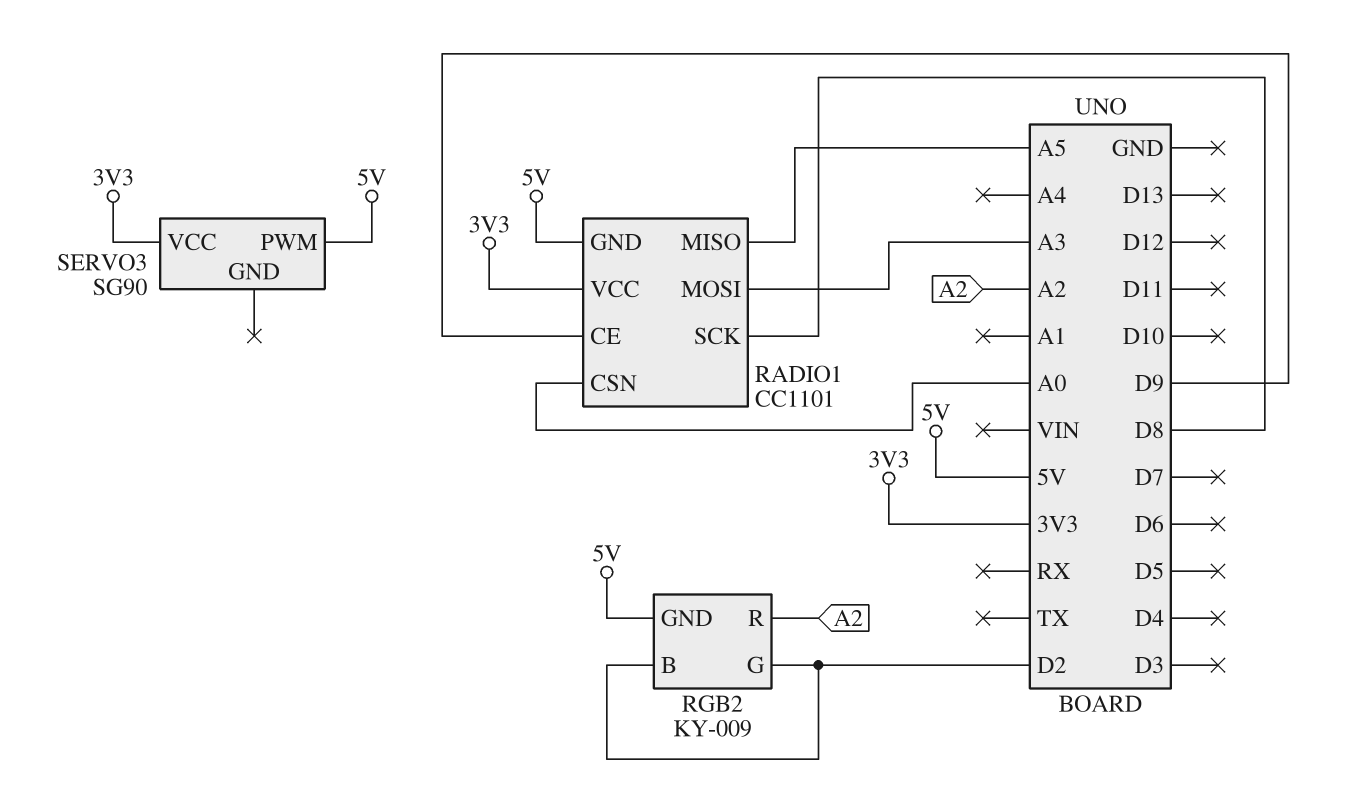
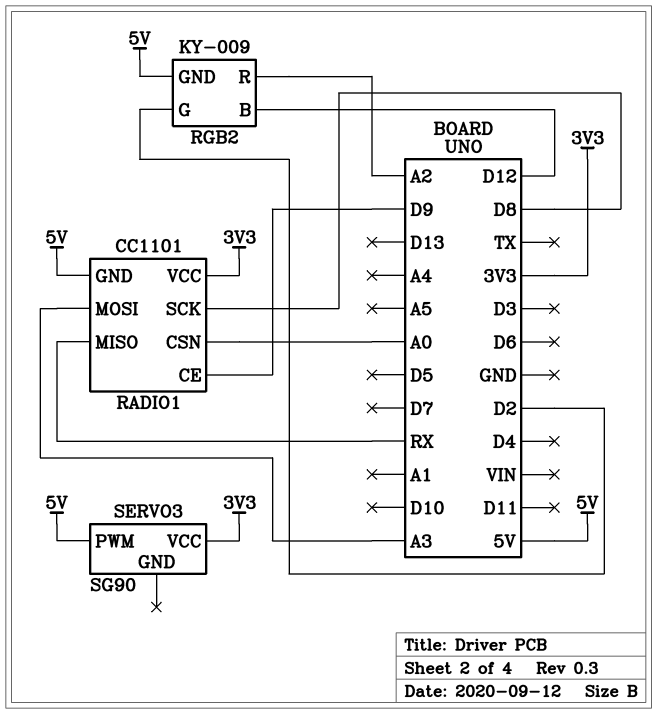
RADIO1 pin MISO: A5 -> RX
RGB2 pin B: D2 -> D12

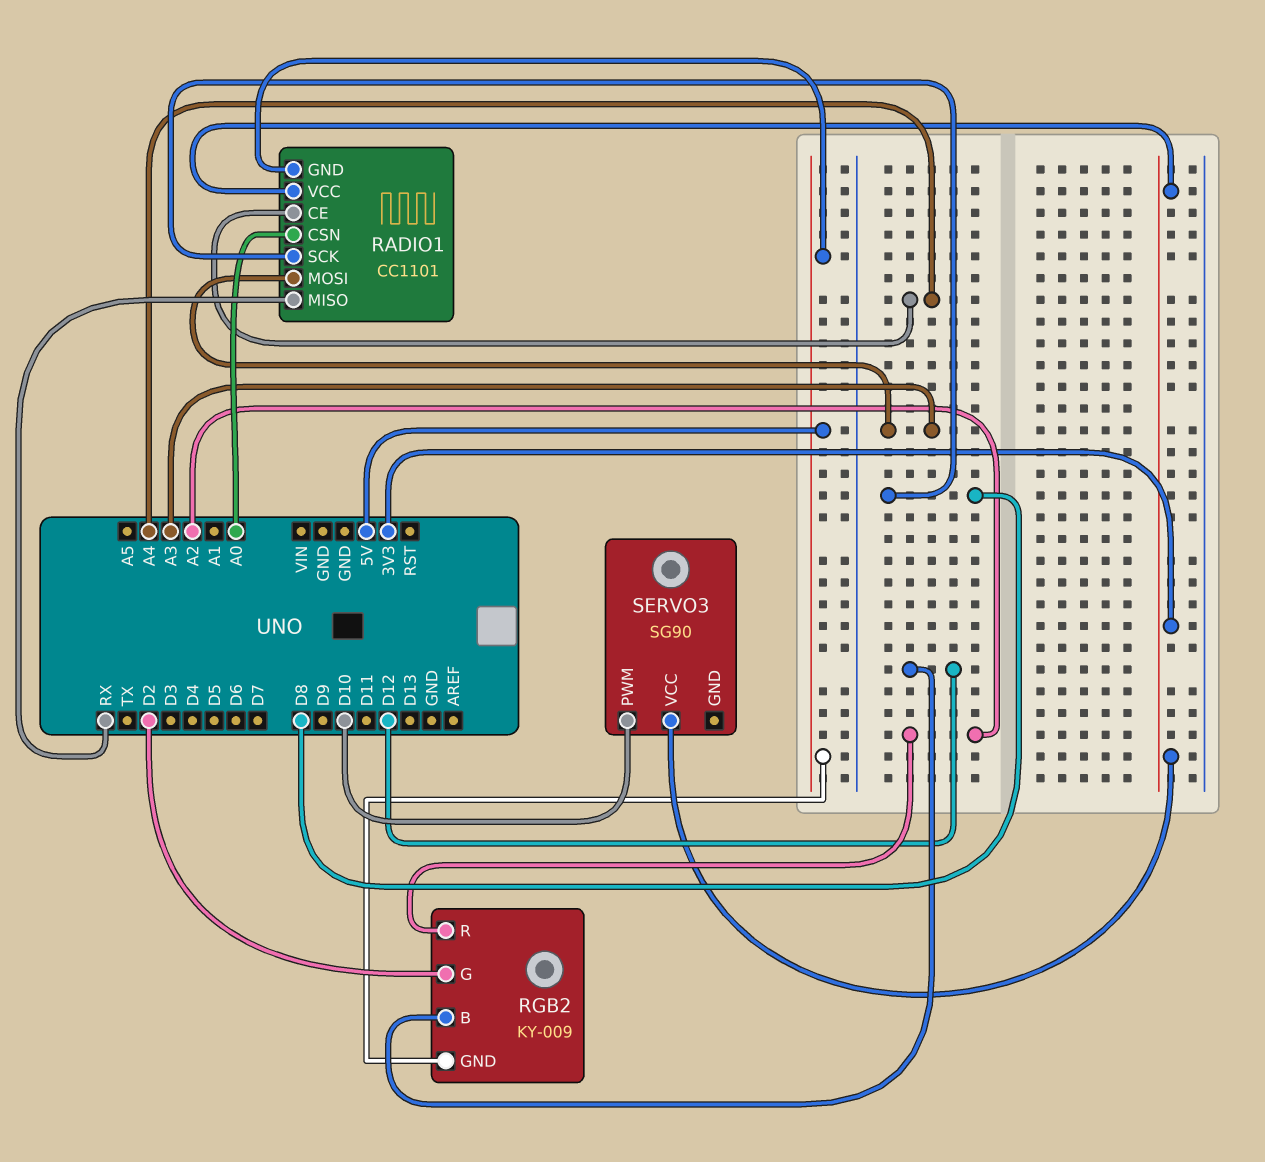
RADIO1 pin CE: D9 -> A4
SERVO3 pin PWM: 5V -> D10

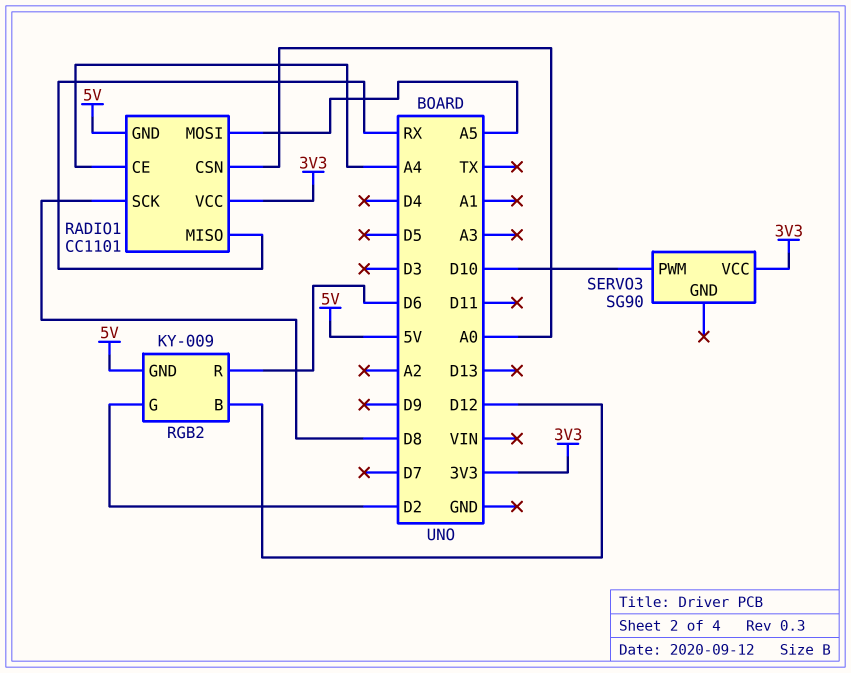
RADIO1 pin MOSI: A3 -> A5
RGB2 pin R: A2 -> D6

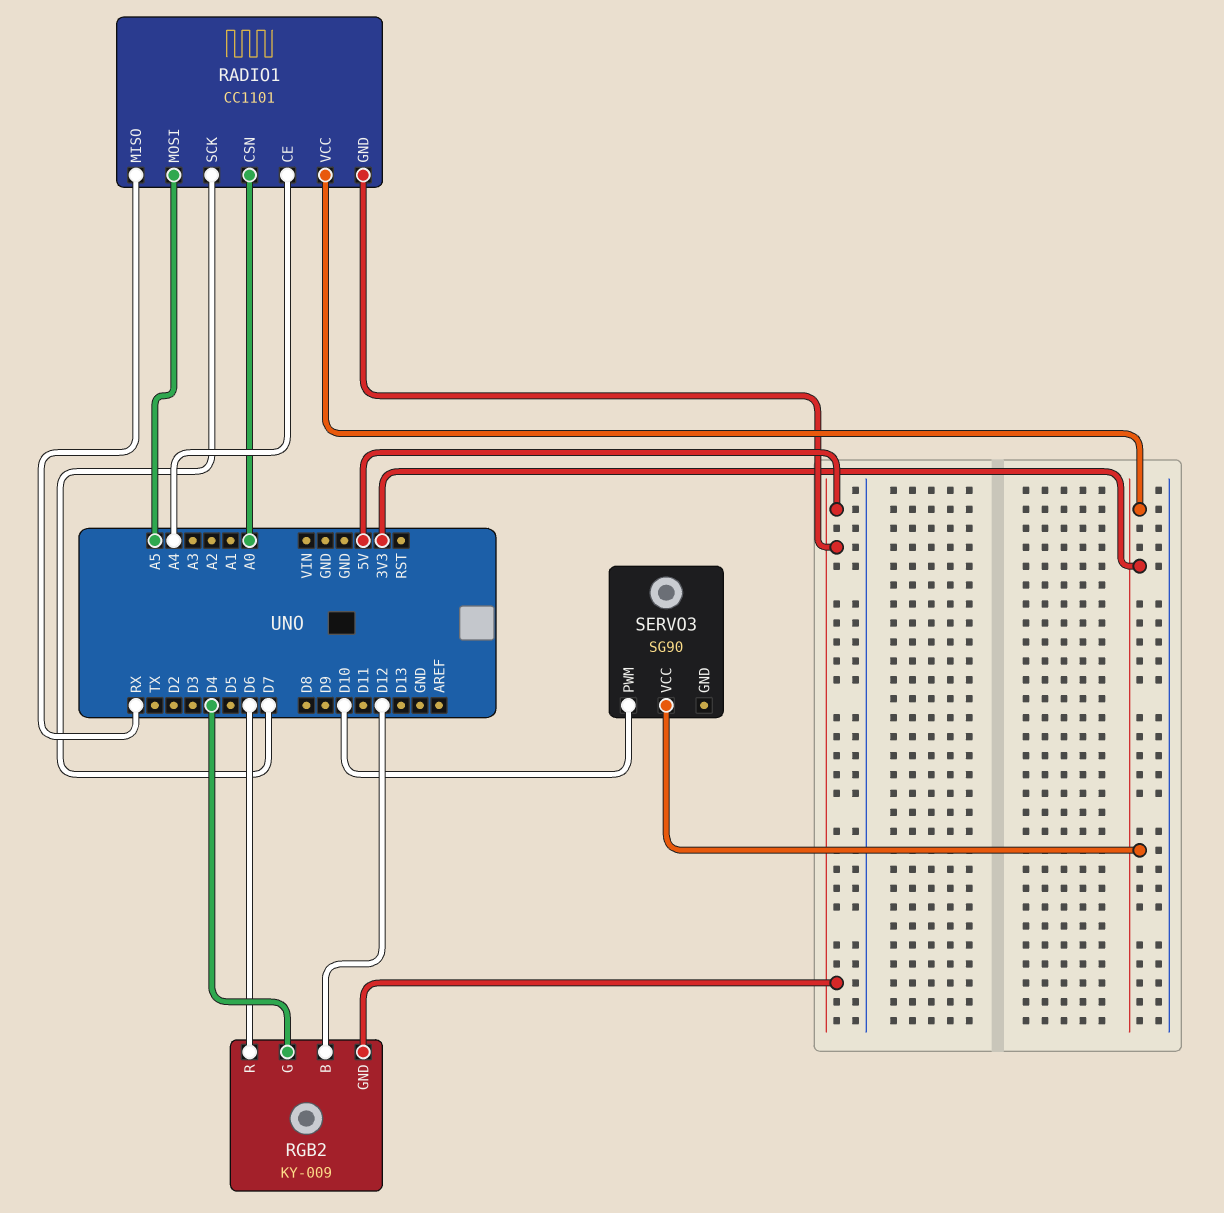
RADIO1 pin SCK: D8 -> D7
RGB2 pin G: D2 -> D4

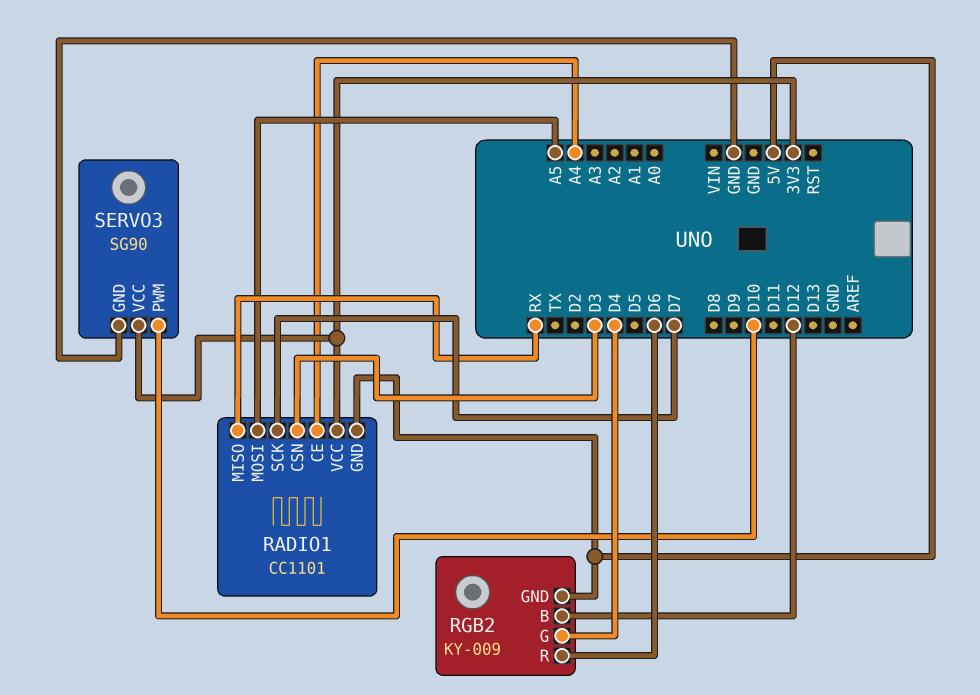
RADIO1 pin CSN: A0 -> D3
SERVO3 pin GND: none -> GND

